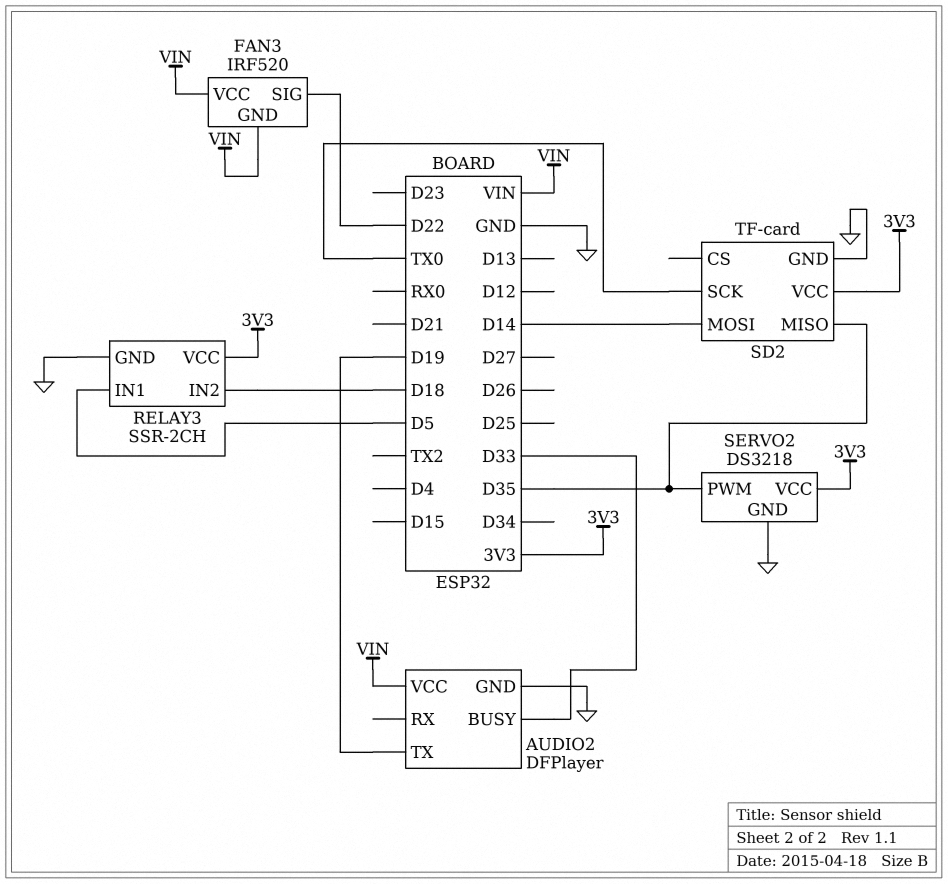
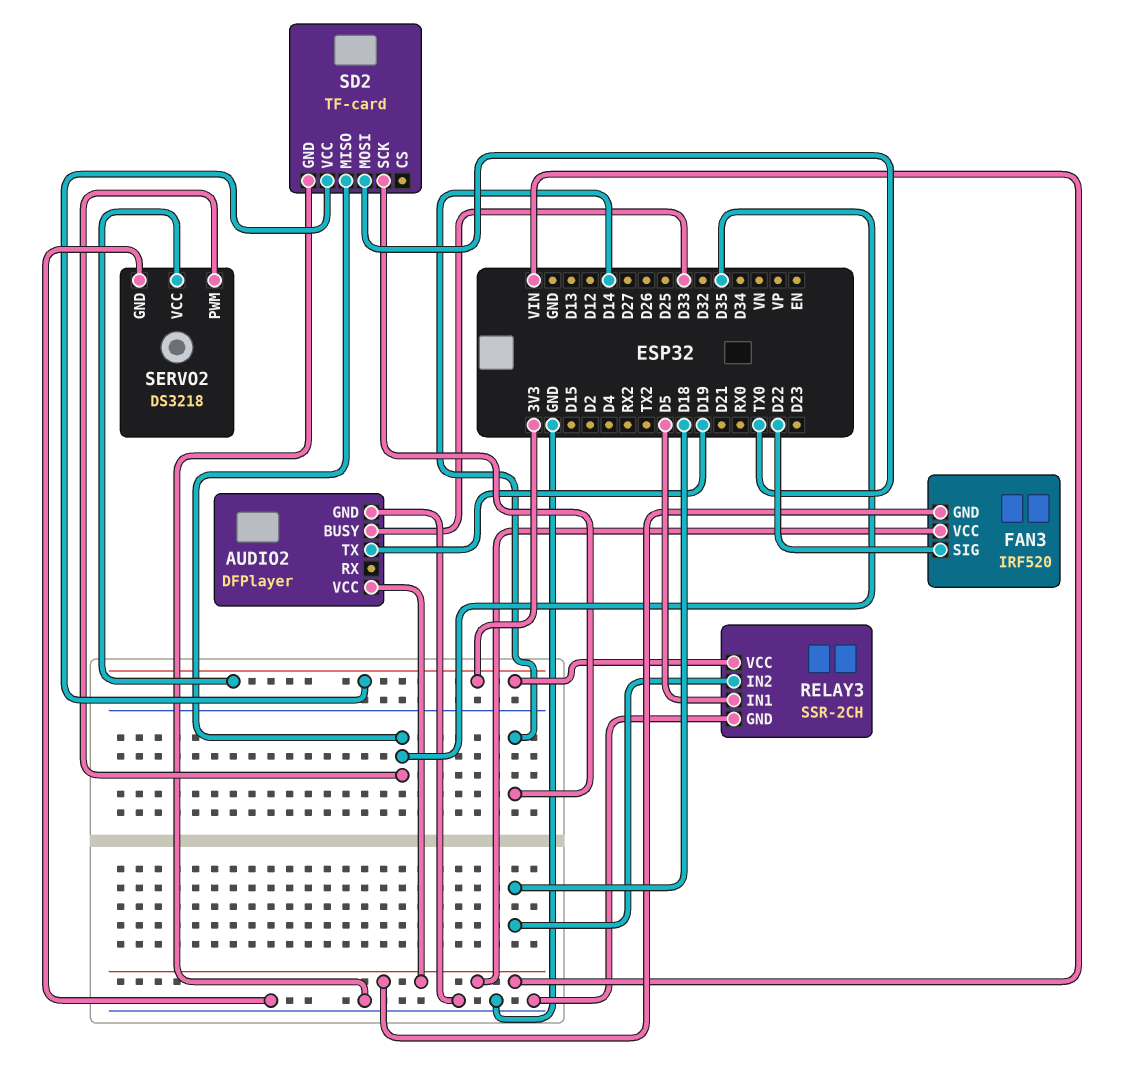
SD2 pin MOSI: D14 -> TX0
SD2 pin SCK: TX0 -> D14

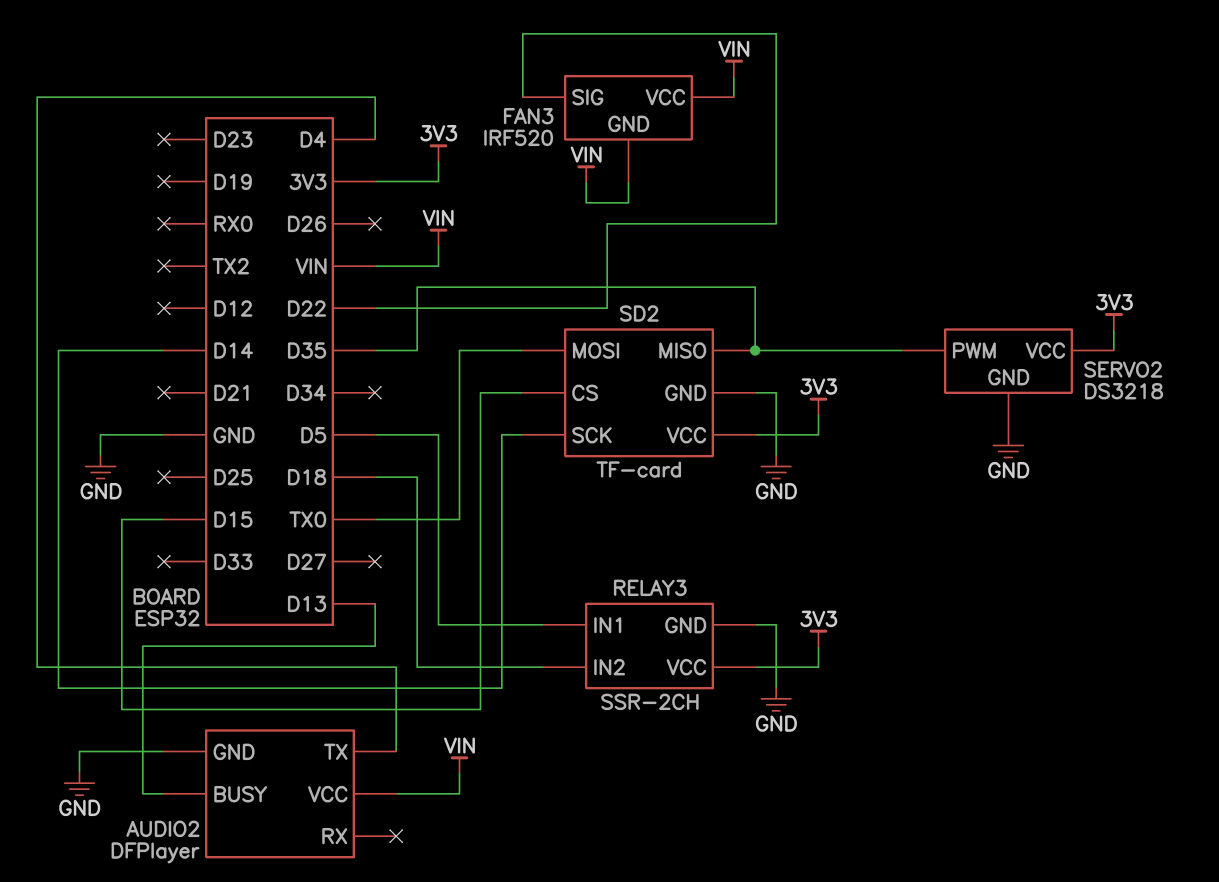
AUDIO2 pin BUSY: D33 -> D13
AUDIO2 pin TX: D19 -> D4
SD2 pin CS: none -> D15

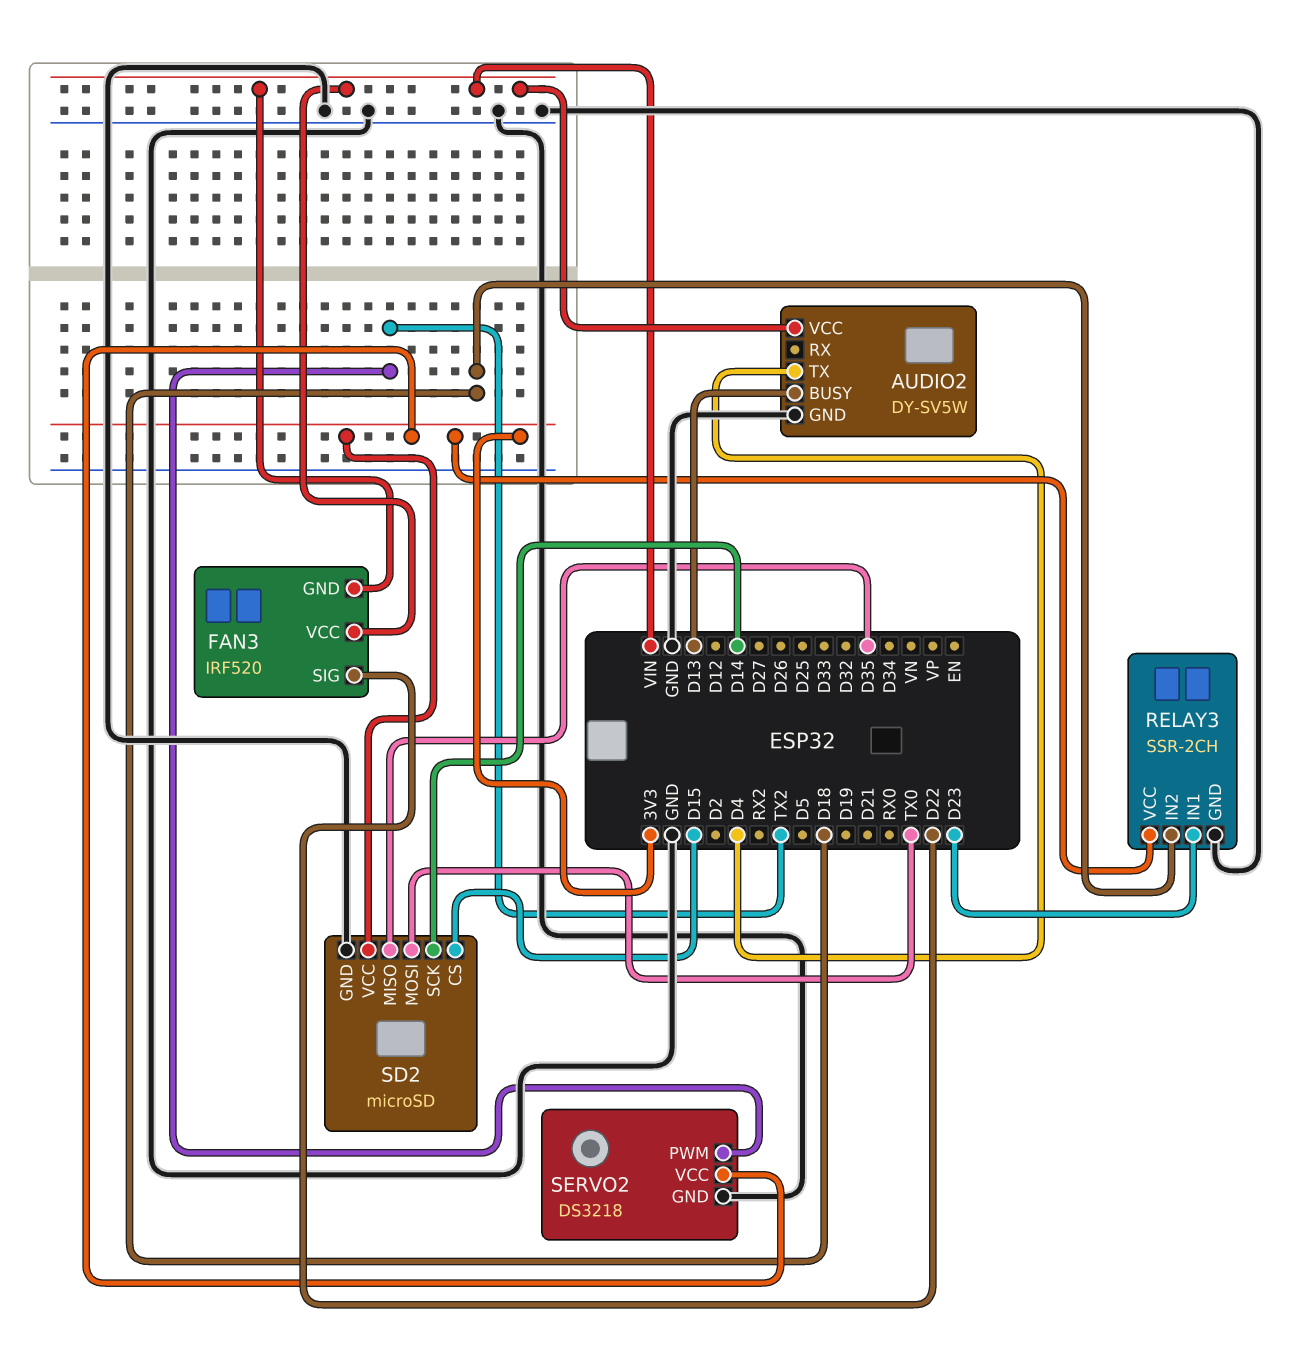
AUDIO2: DFPlayer -> DY-SV5W
RELAY3 pin IN1: D5 -> D23
SD2: TF-card -> microSD
SERVO2 pin PWM: D35 -> TX2

